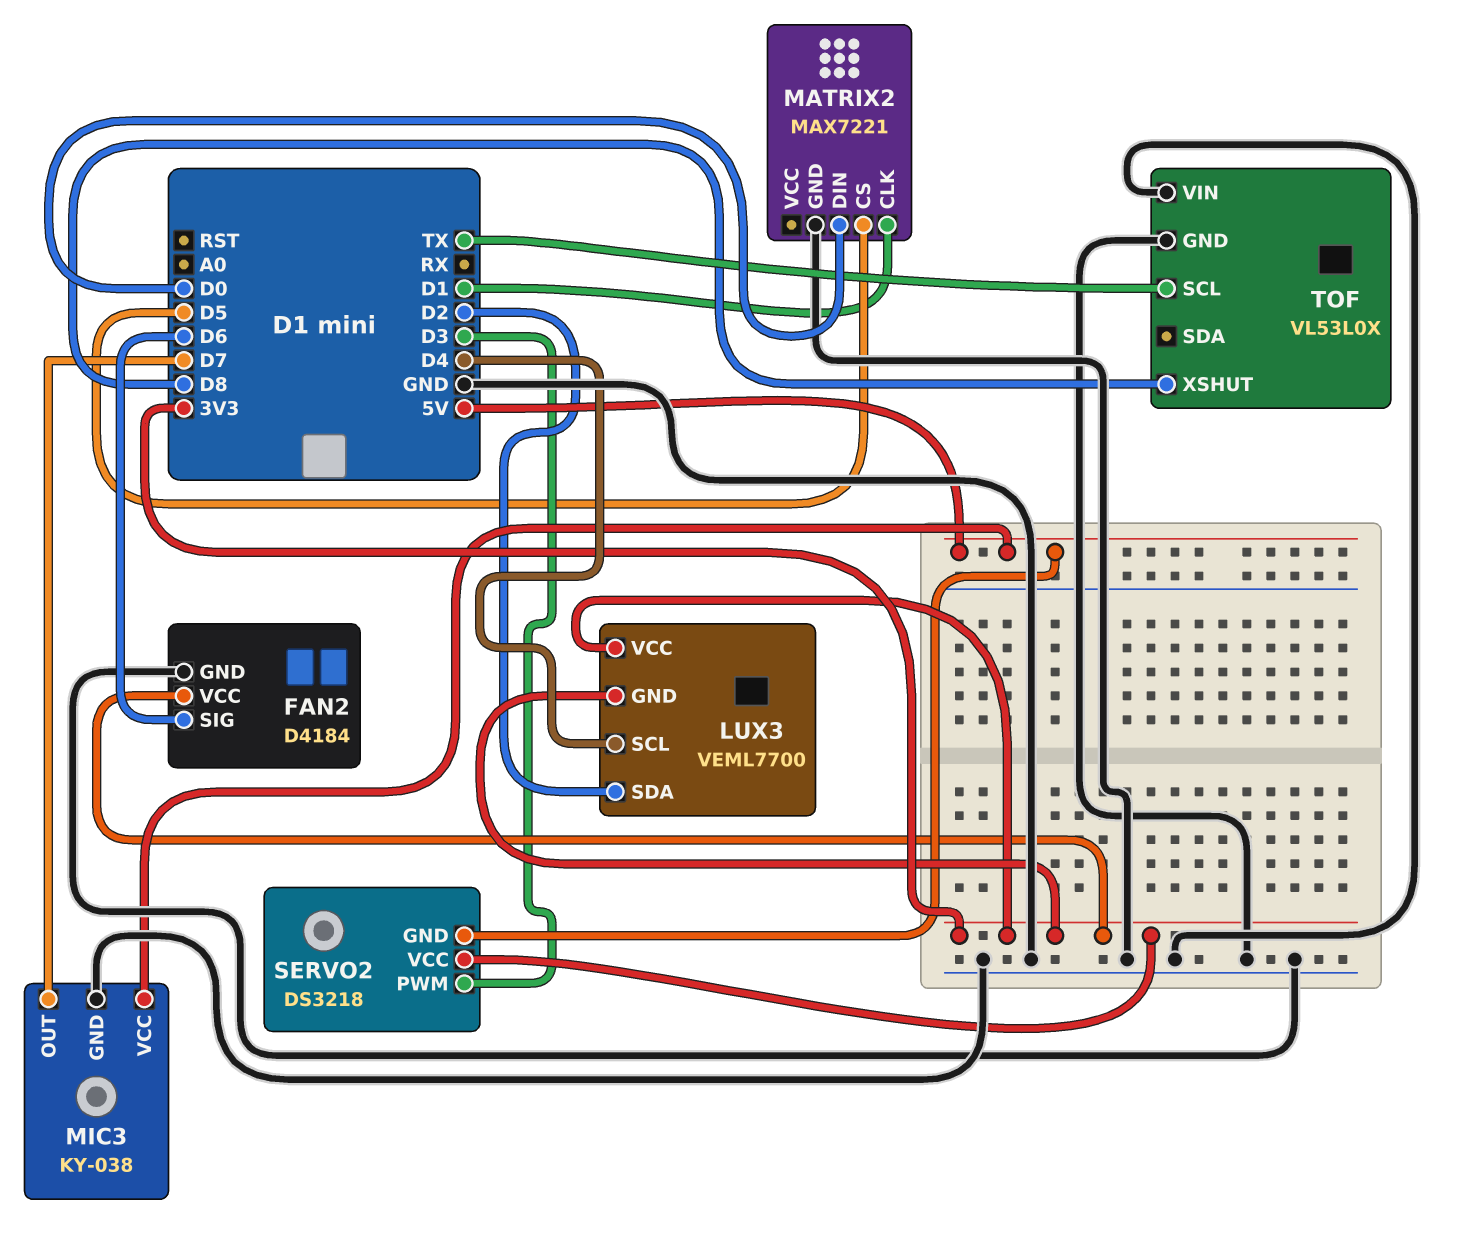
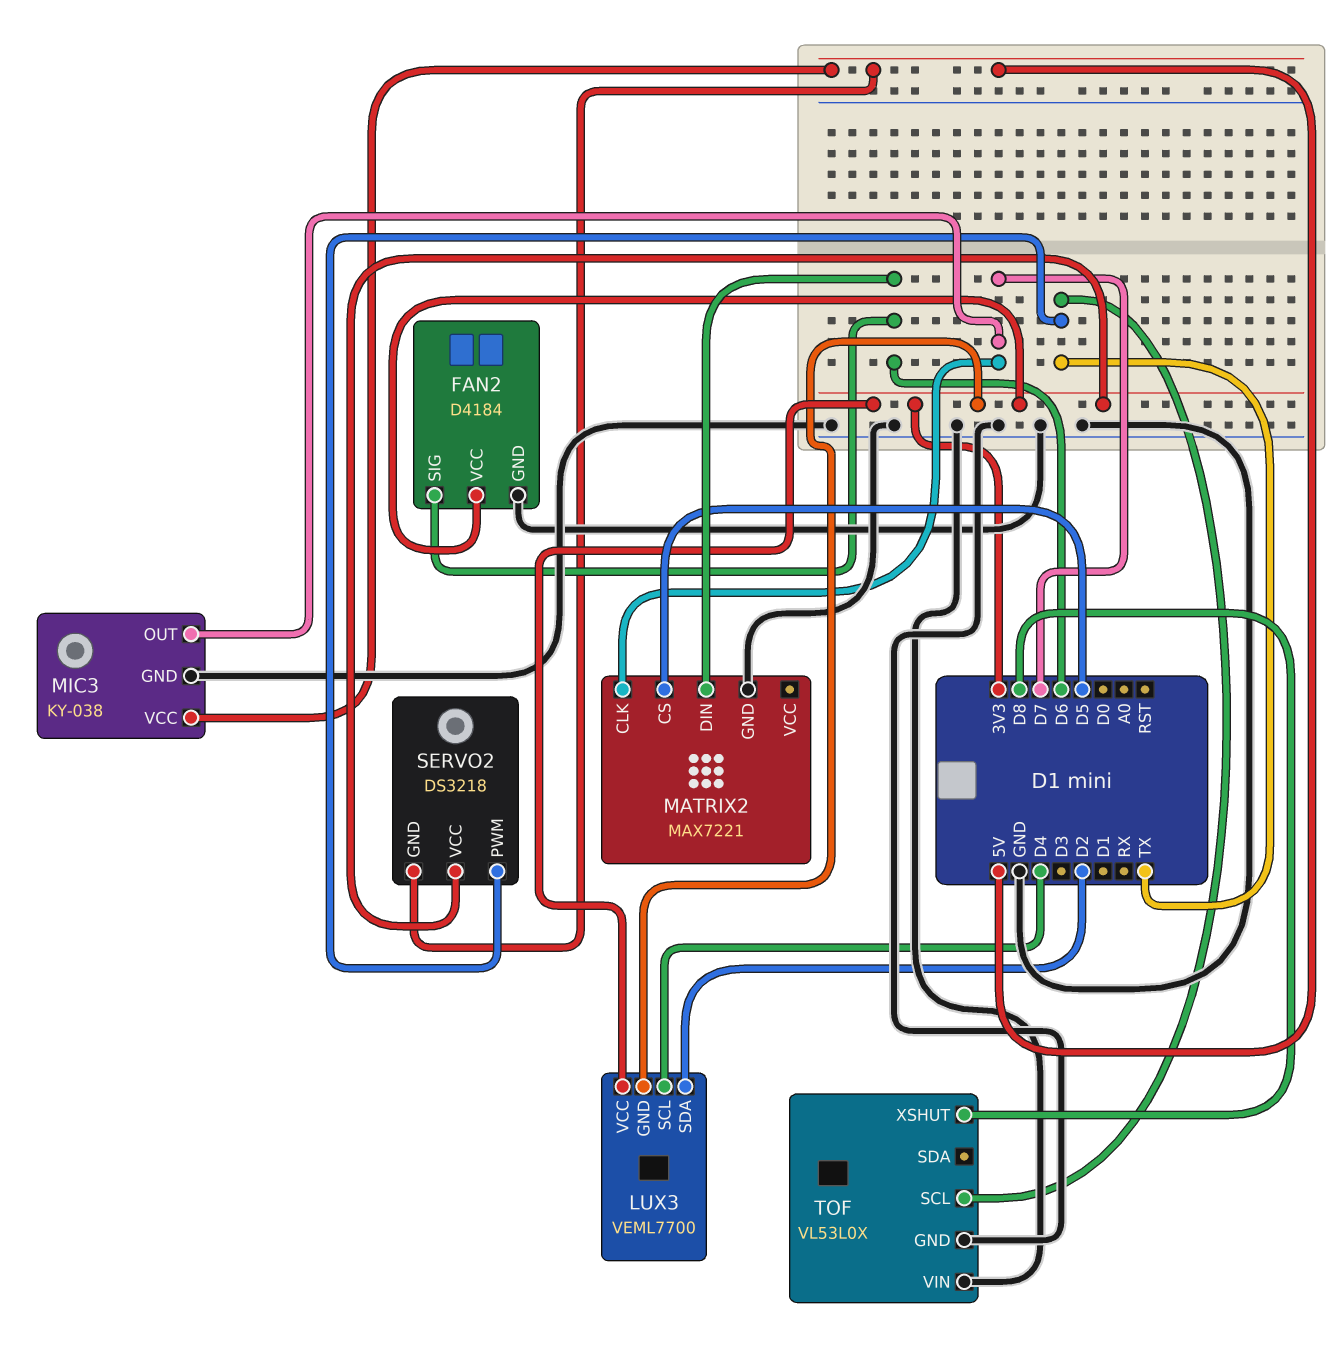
MATRIX2 pin CLK: D1 -> D7
MATRIX2 pin DIN: D0 -> D6
SERVO2 pin PWM: D3 -> TX

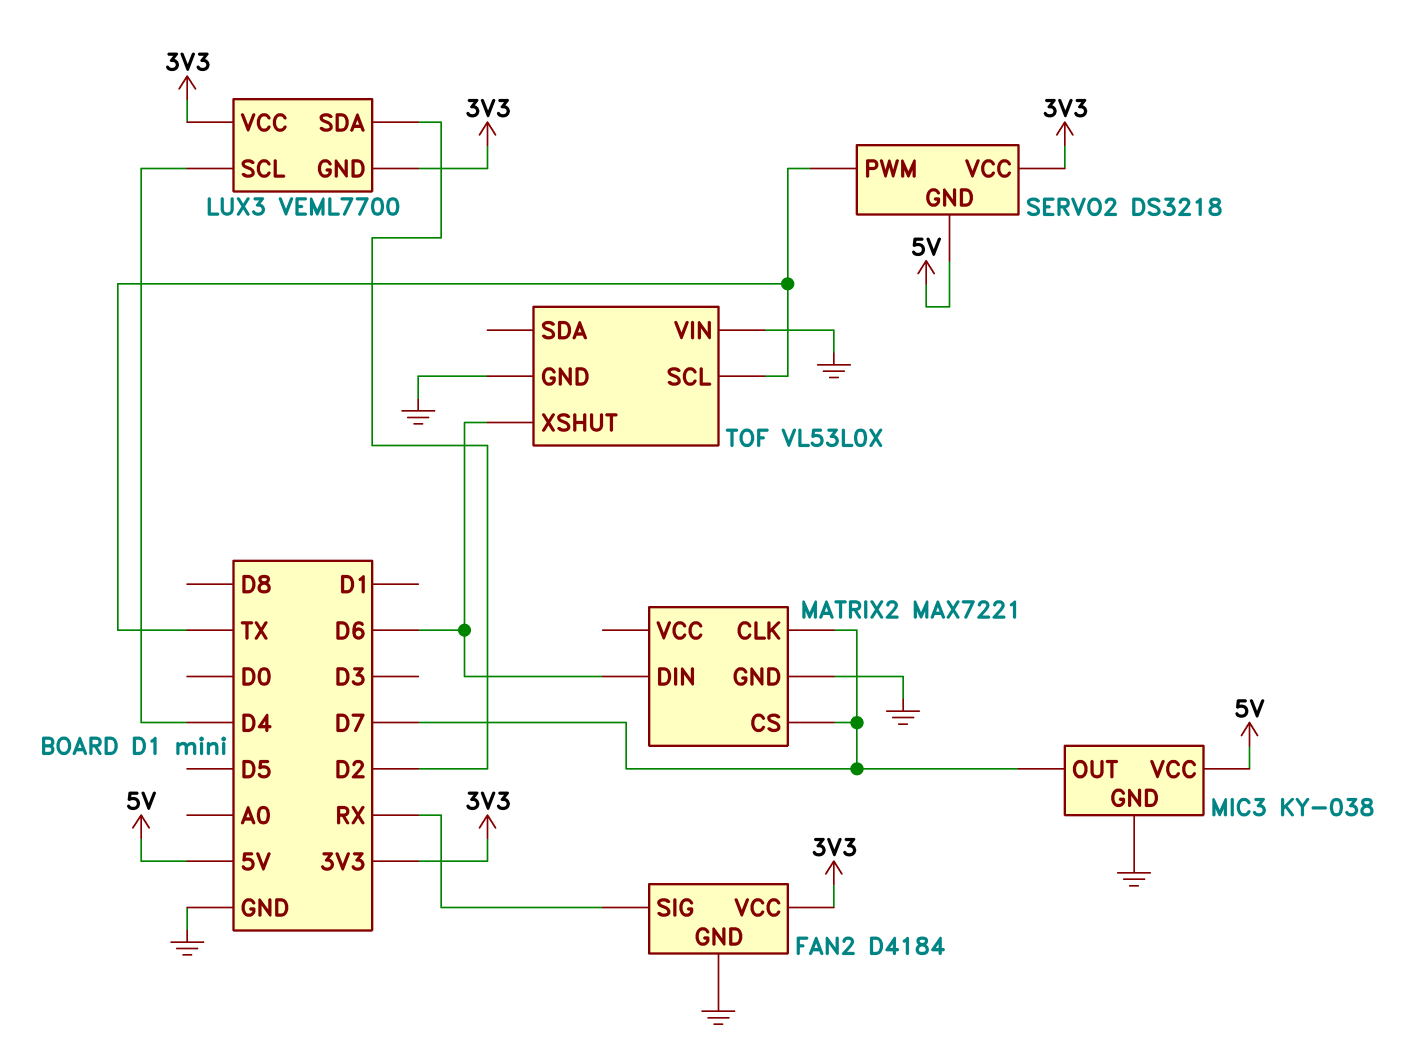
FAN2 pin SIG: D6 -> RX
MATRIX2 pin CS: D5 -> D7
TOF pin XSHUT: D8 -> D6

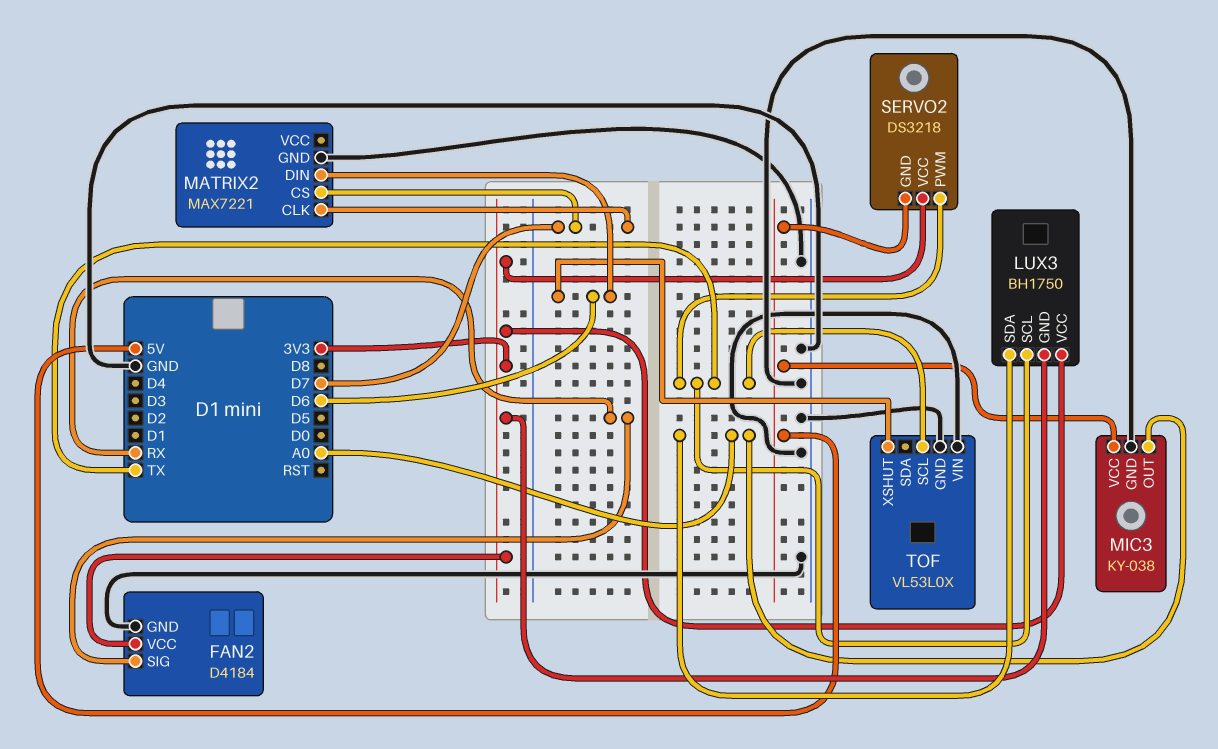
LUX3: VEML7700 -> BH1750
LUX3 pin SCL: D4 -> TX
LUX3 pin SDA: D2 -> A0
MIC3 pin OUT: D7 -> A0

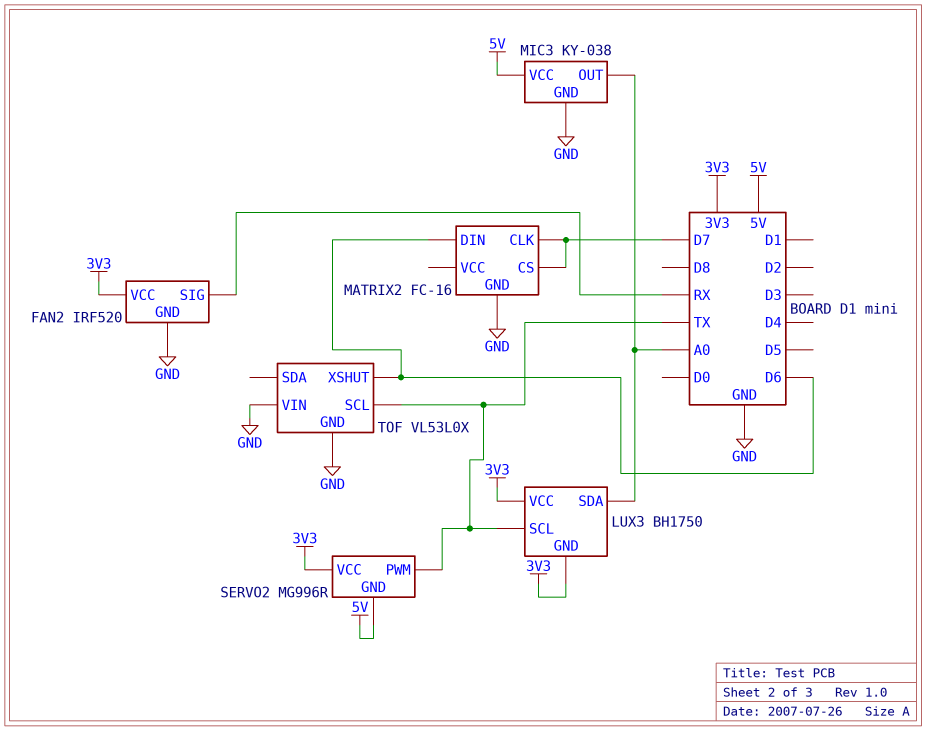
FAN2: D4184 -> IRF520
MATRIX2: MAX7221 -> FC-16
SERVO2: DS3218 -> MG996R

